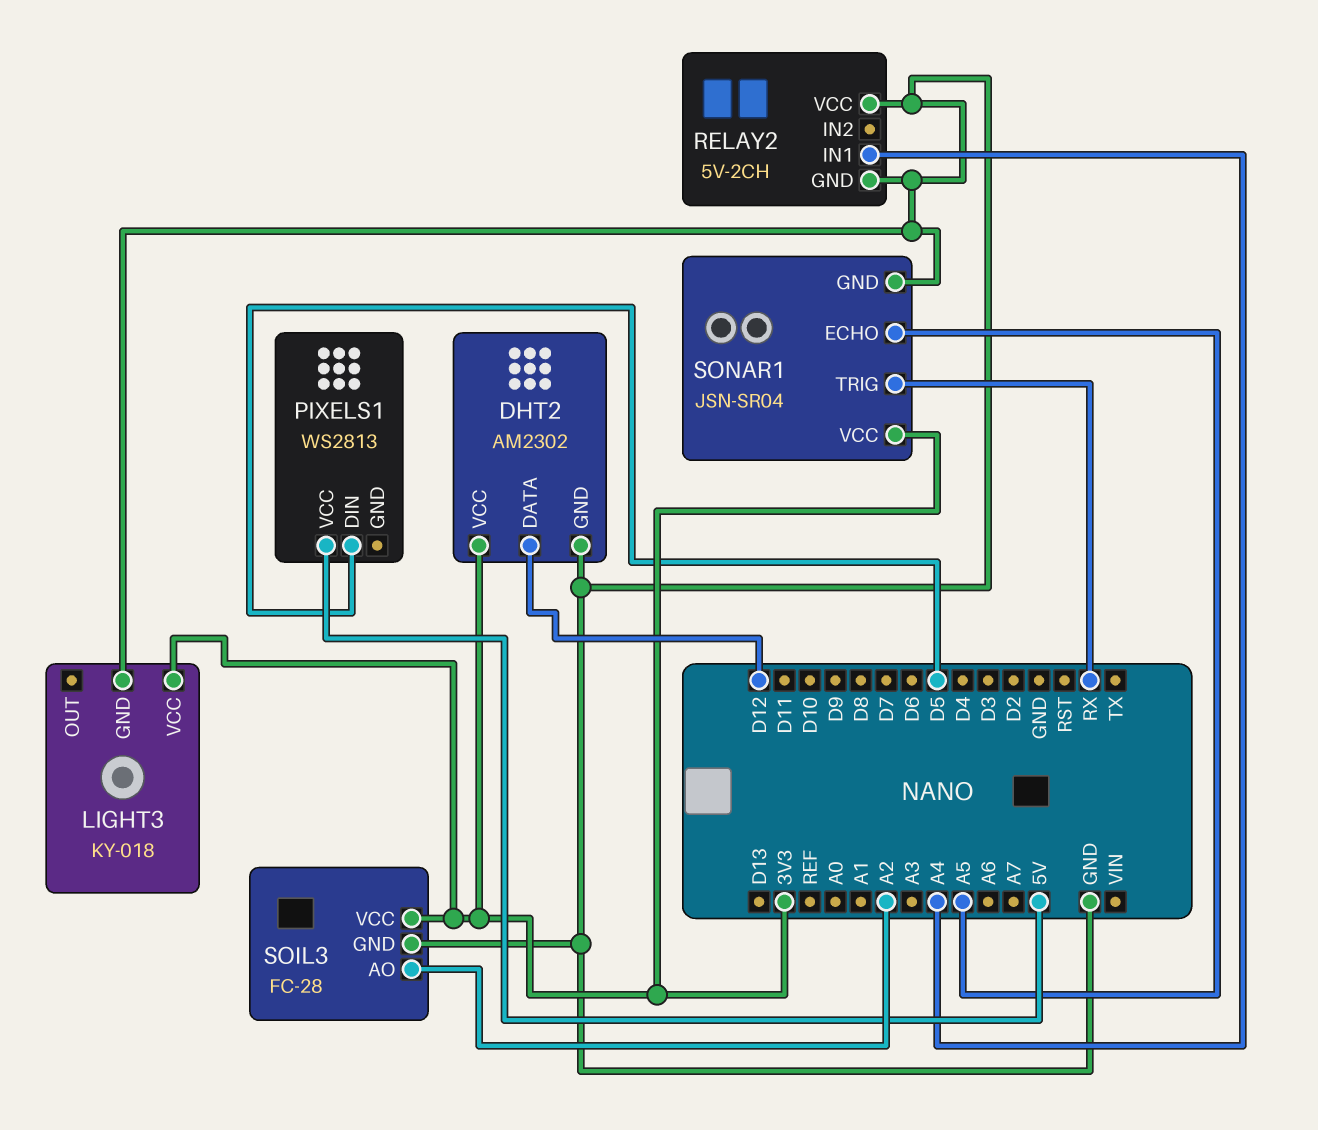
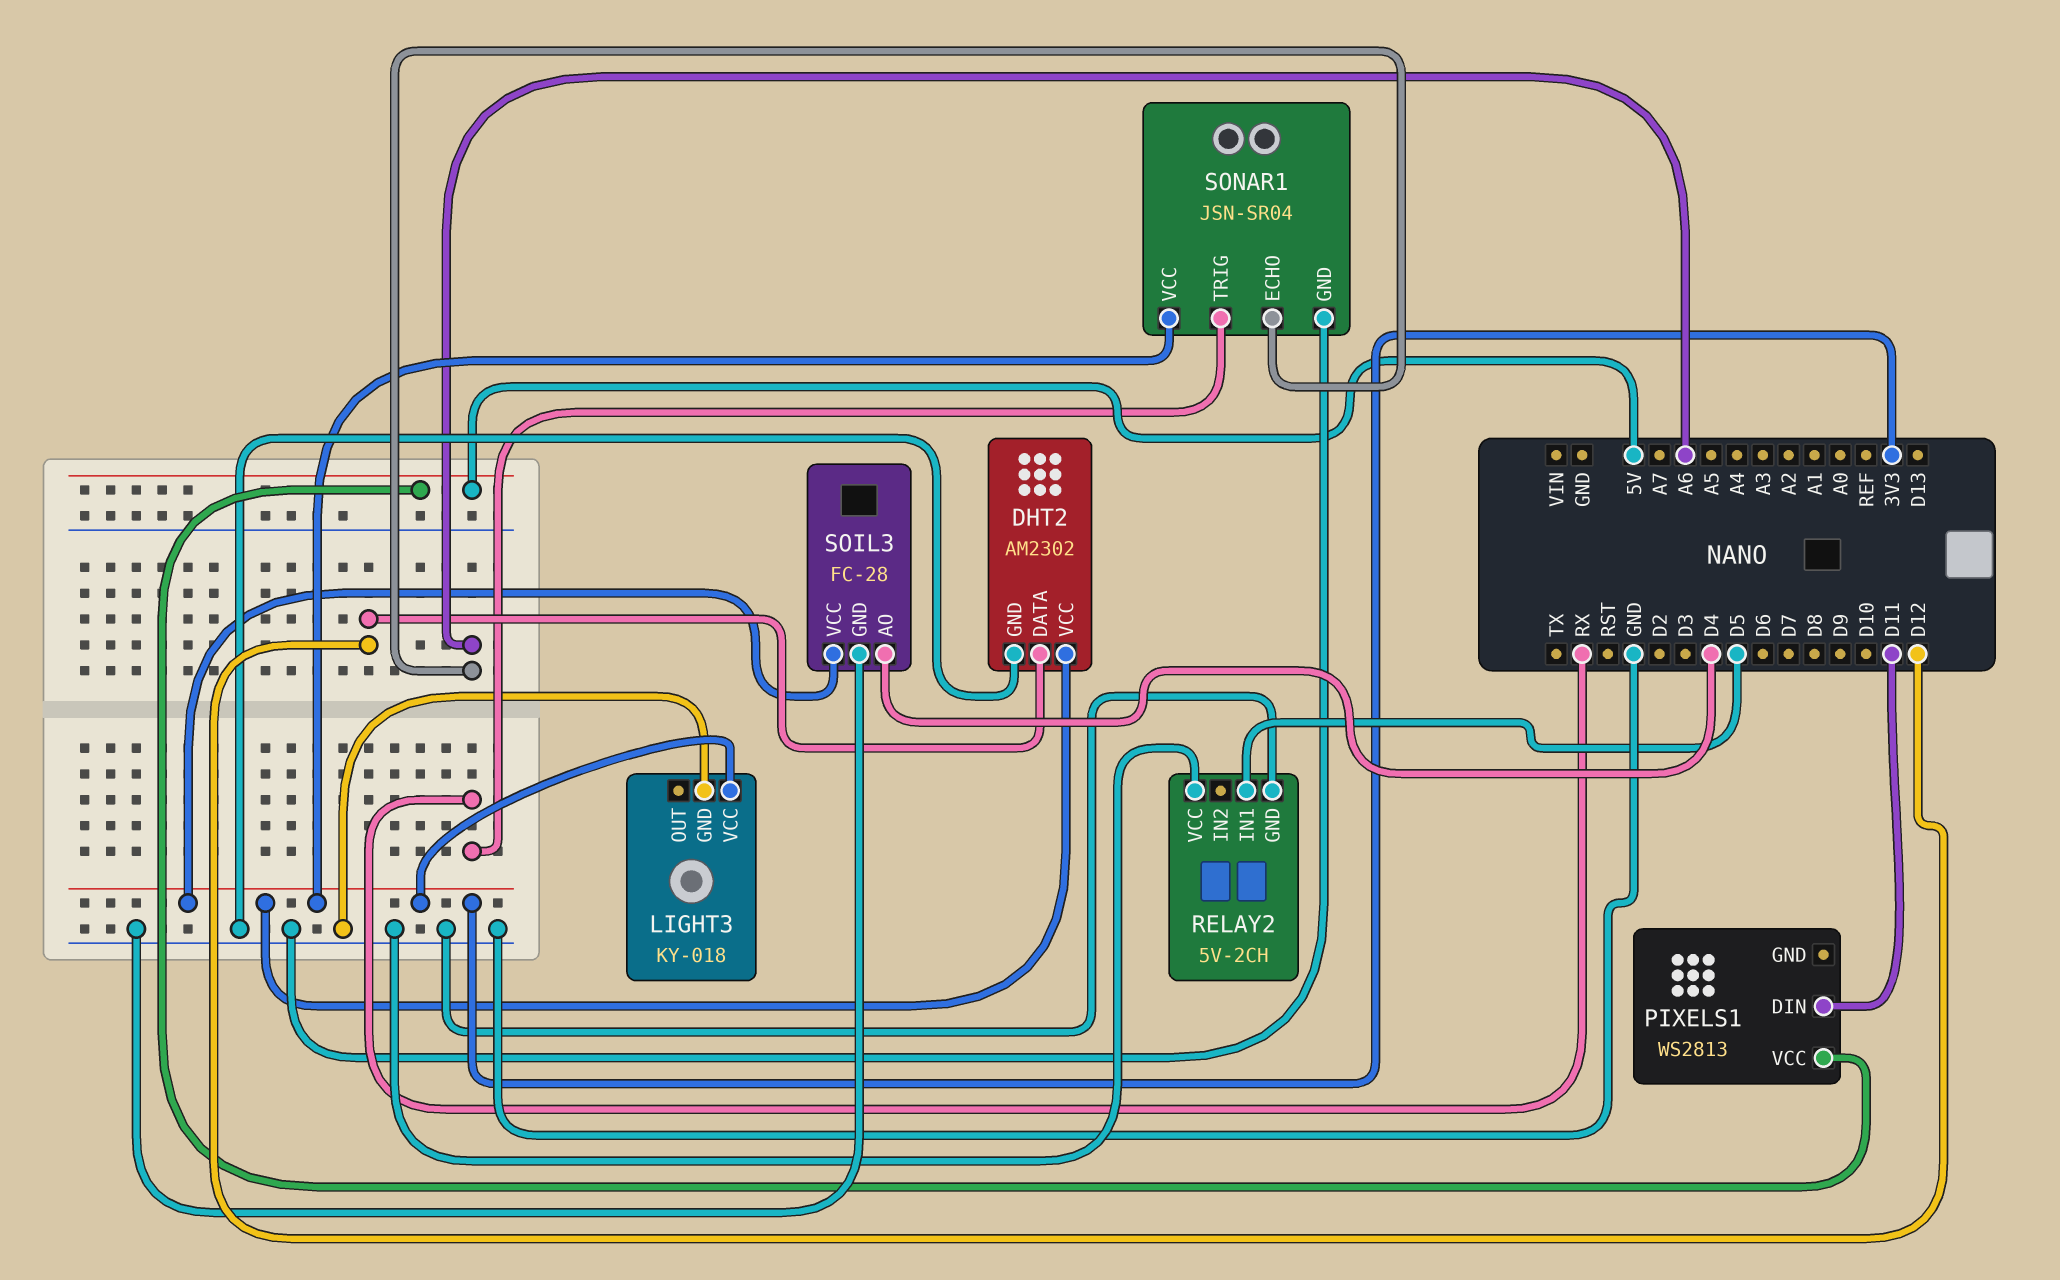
PIXELS1 pin DIN: D5 -> D11
RELAY2 pin IN1: A4 -> D5
SOIL3 pin AO: A2 -> D4
SONAR1 pin ECHO: A5 -> A6

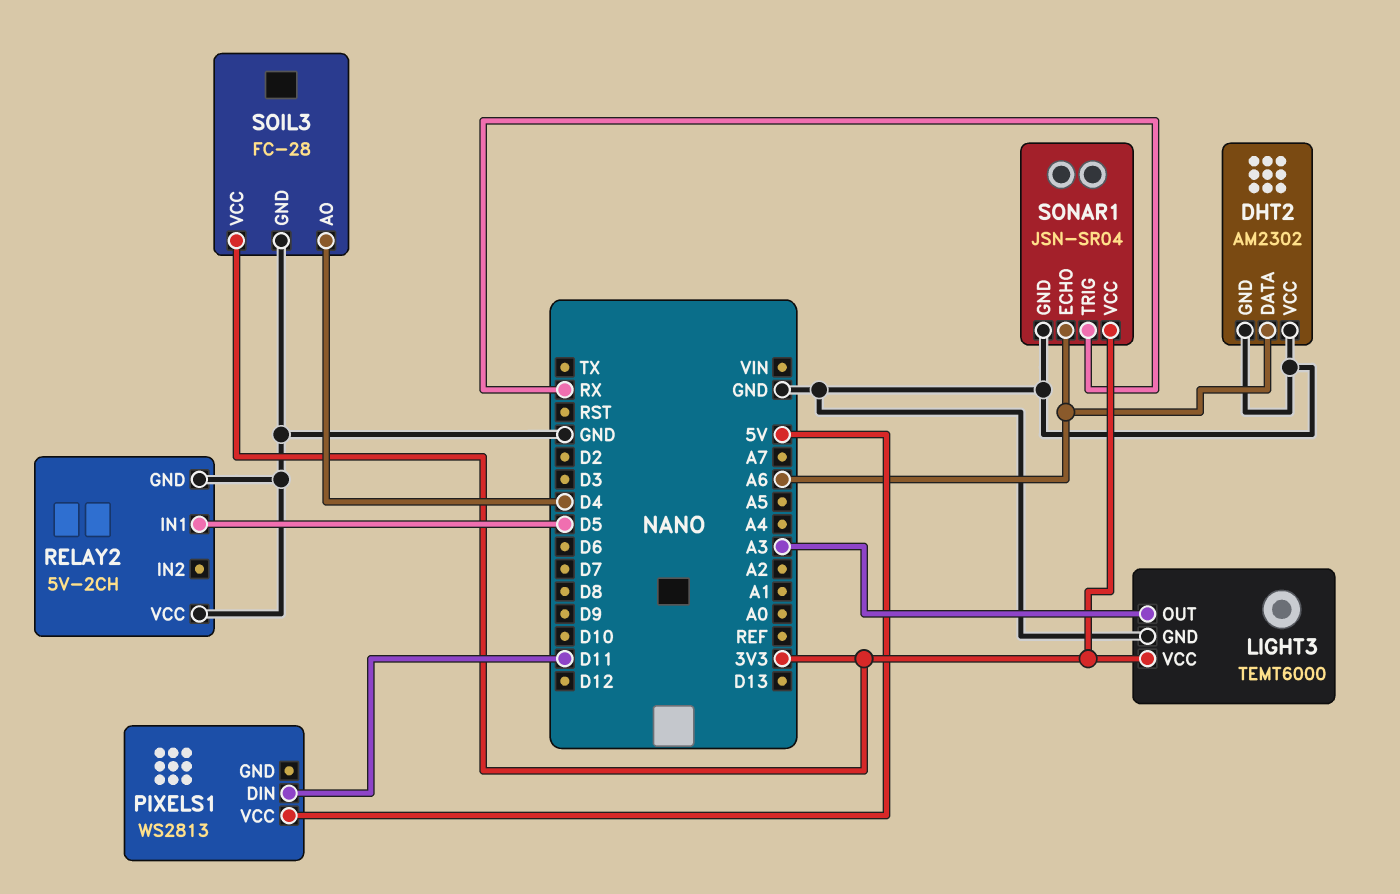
DHT2 pin DATA: D12 -> A6
DHT2 pin VCC: 3V3 -> GND
LIGHT3: KY-018 -> TEMT6000
LIGHT3 pin OUT: none -> A3

